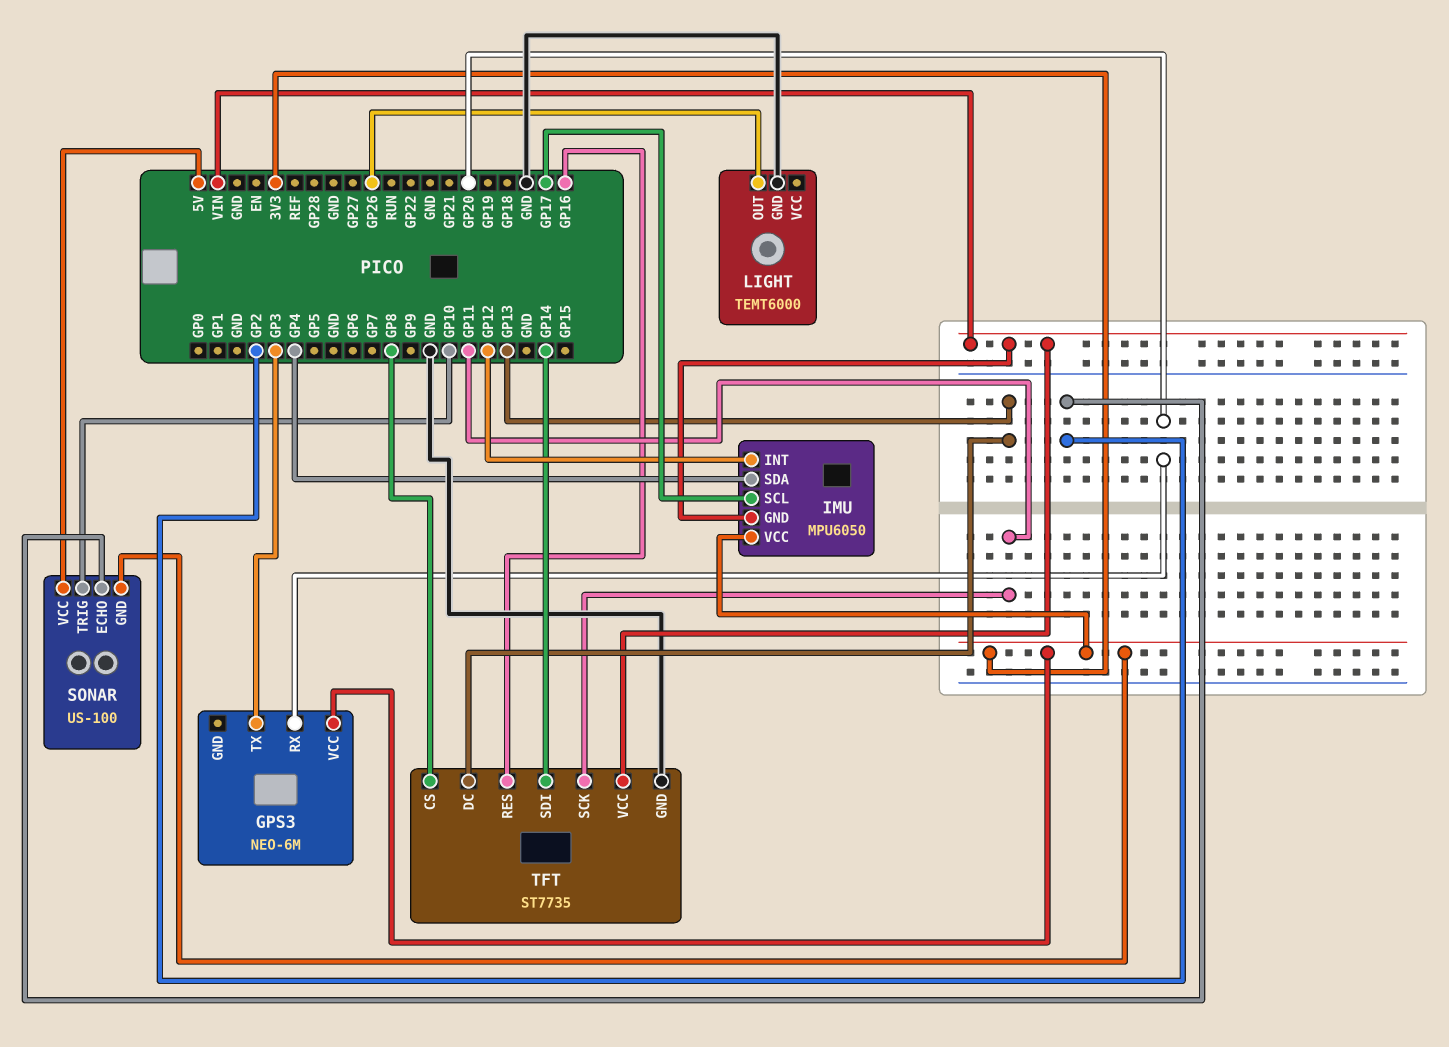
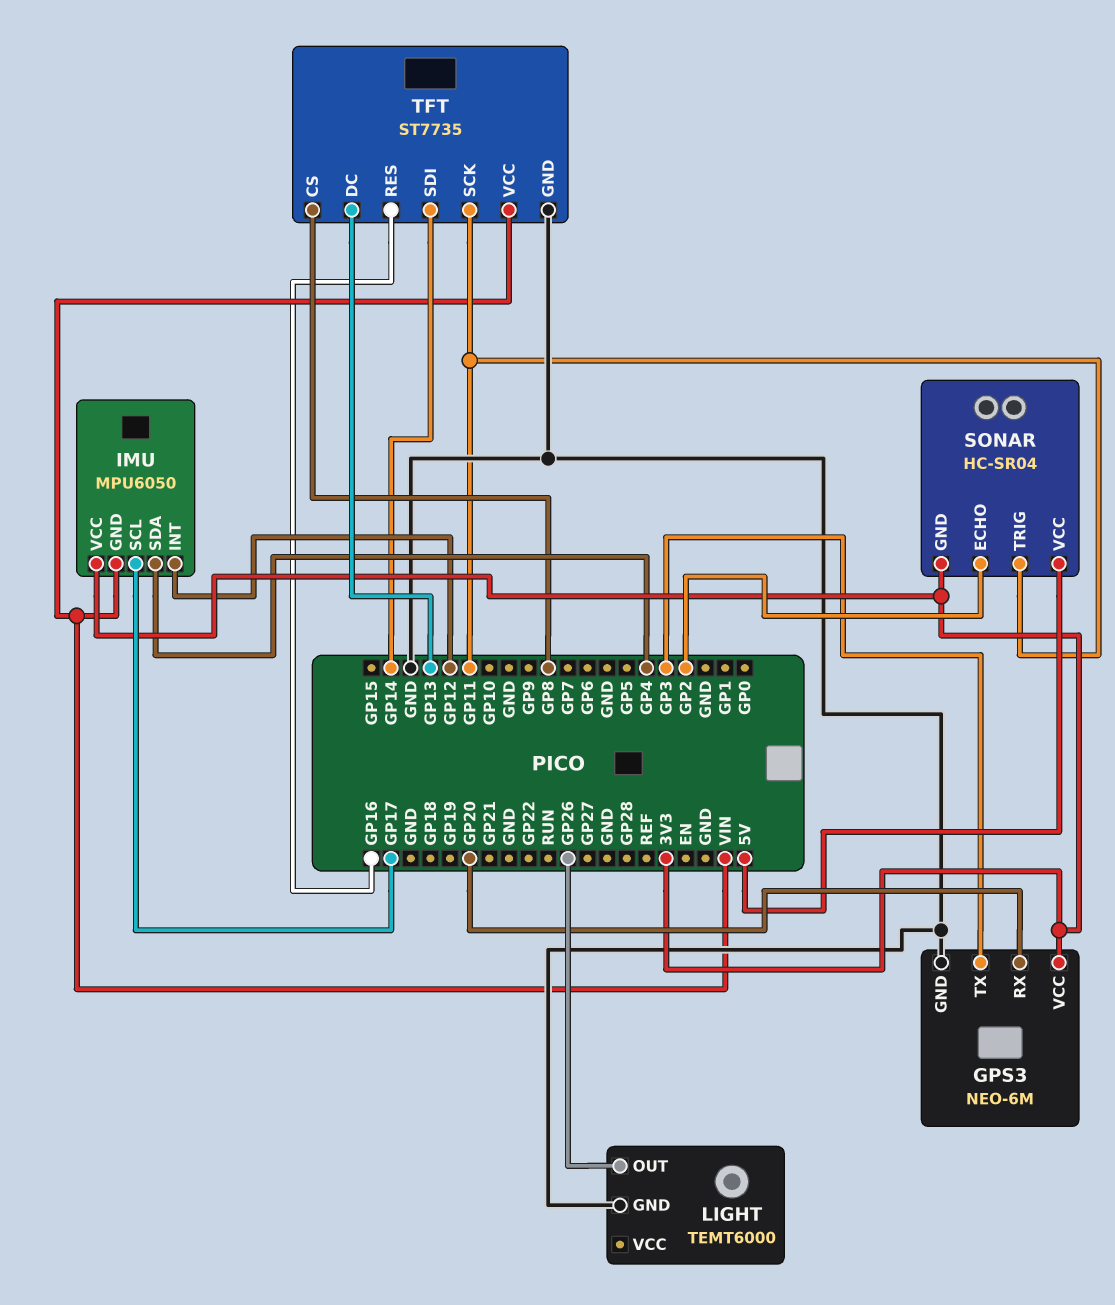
GPS3 pin GND: none -> GND
SONAR: US-100 -> HC-SR04
SONAR pin TRIG: GP10 -> GP11

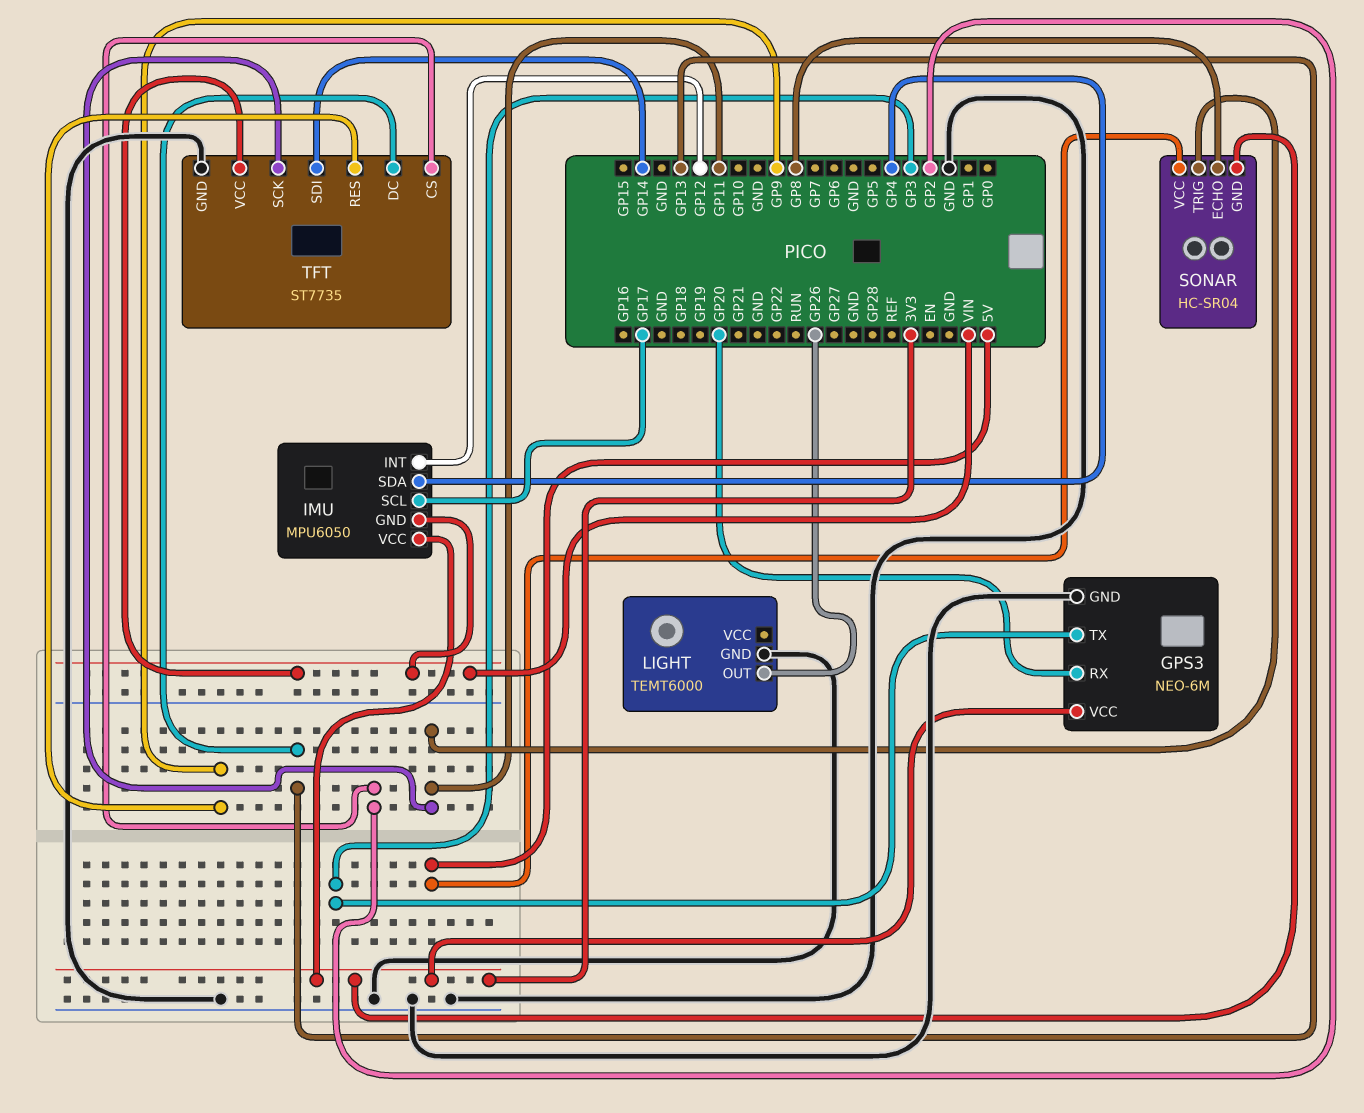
SONAR pin ECHO: GP2 -> GP8
TFT pin CS: GP8 -> GP2
TFT pin RES: GP16 -> GP9

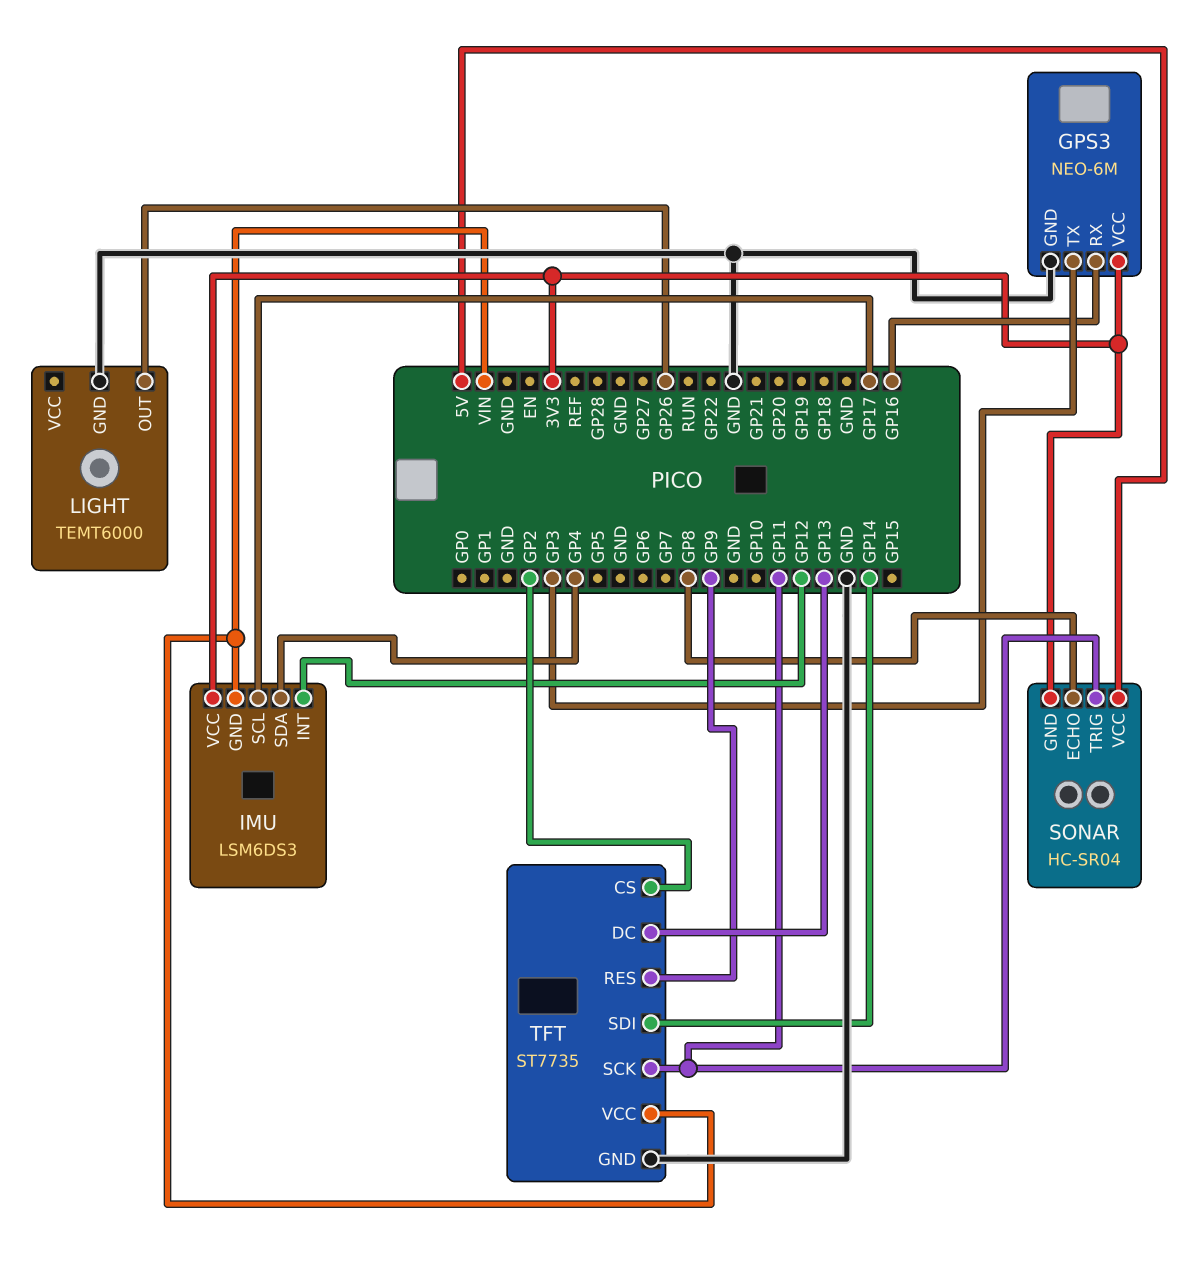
GPS3 pin RX: GP20 -> GP16
IMU: MPU6050 -> LSM6DS3

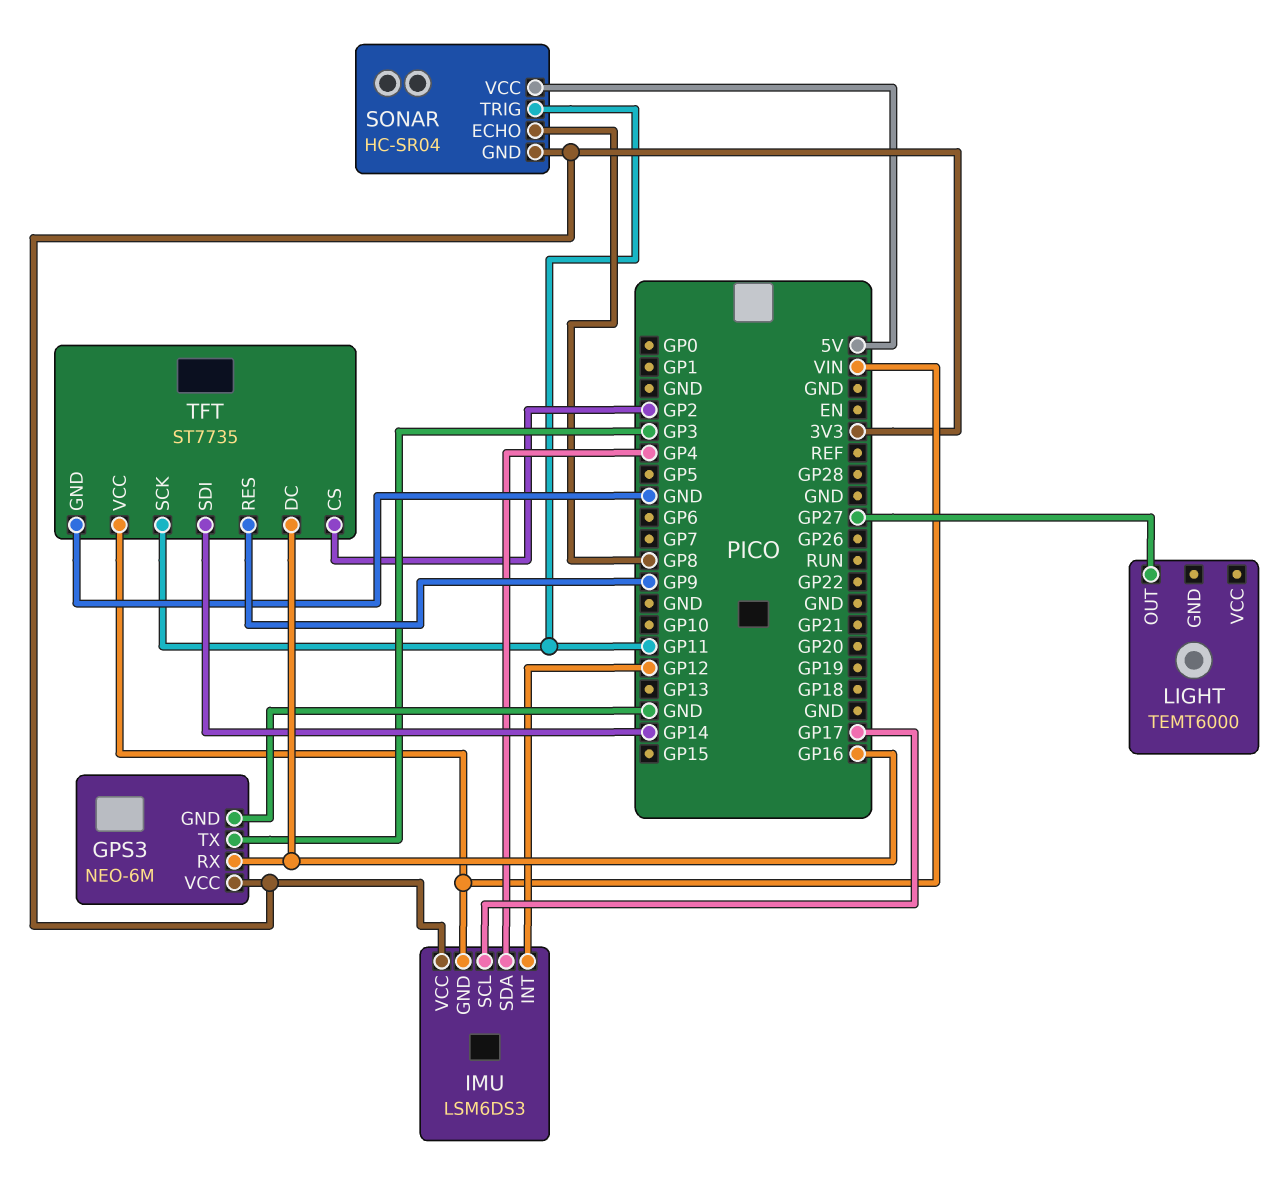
LIGHT pin GND: GND -> none
LIGHT pin OUT: GP26 -> GP27
TFT pin DC: GP13 -> GP16

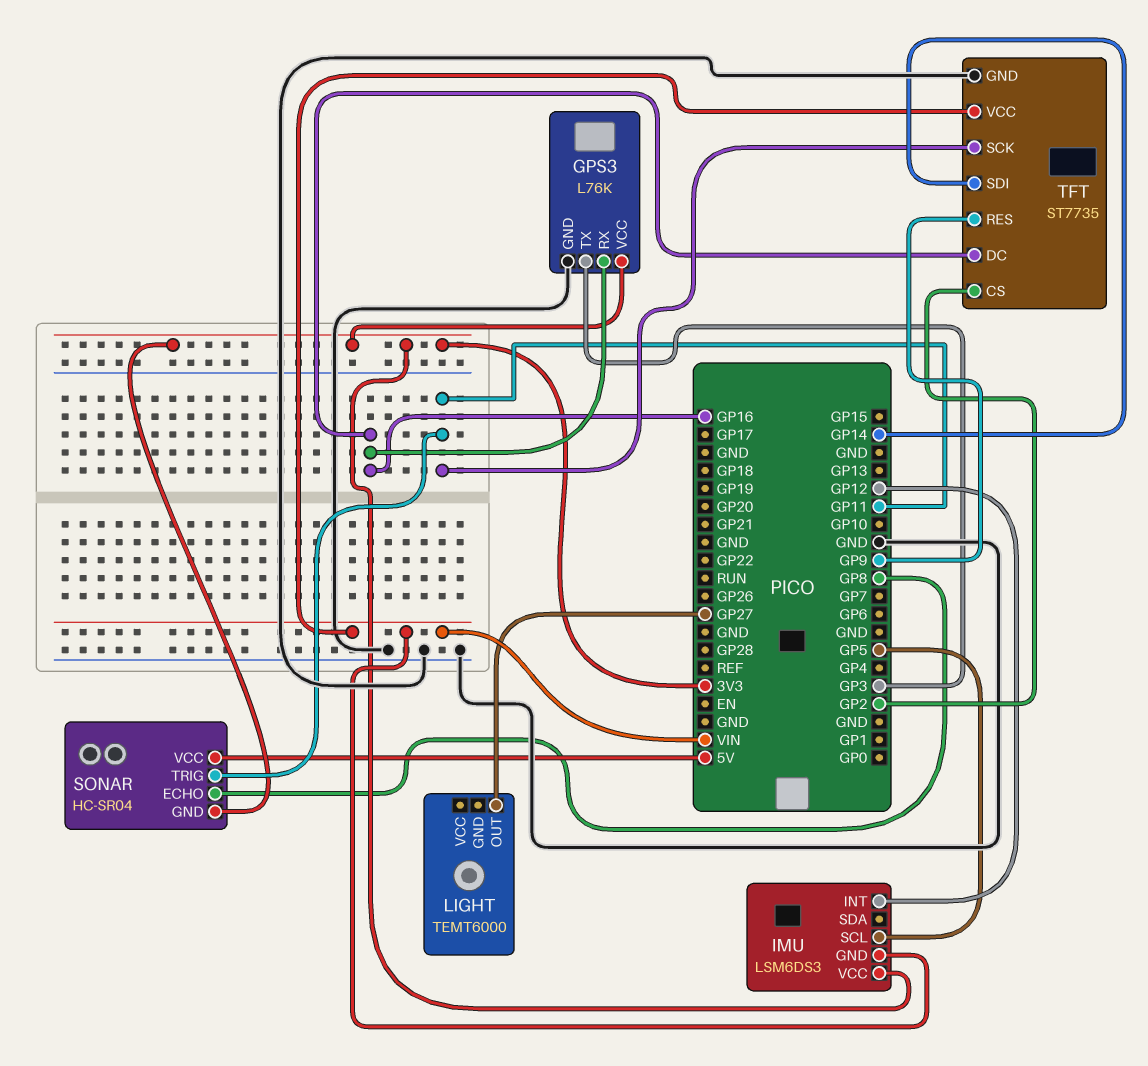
GPS3: NEO-6M -> L76K
IMU pin SCL: GP17 -> GP5
IMU pin SDA: GP4 -> none

